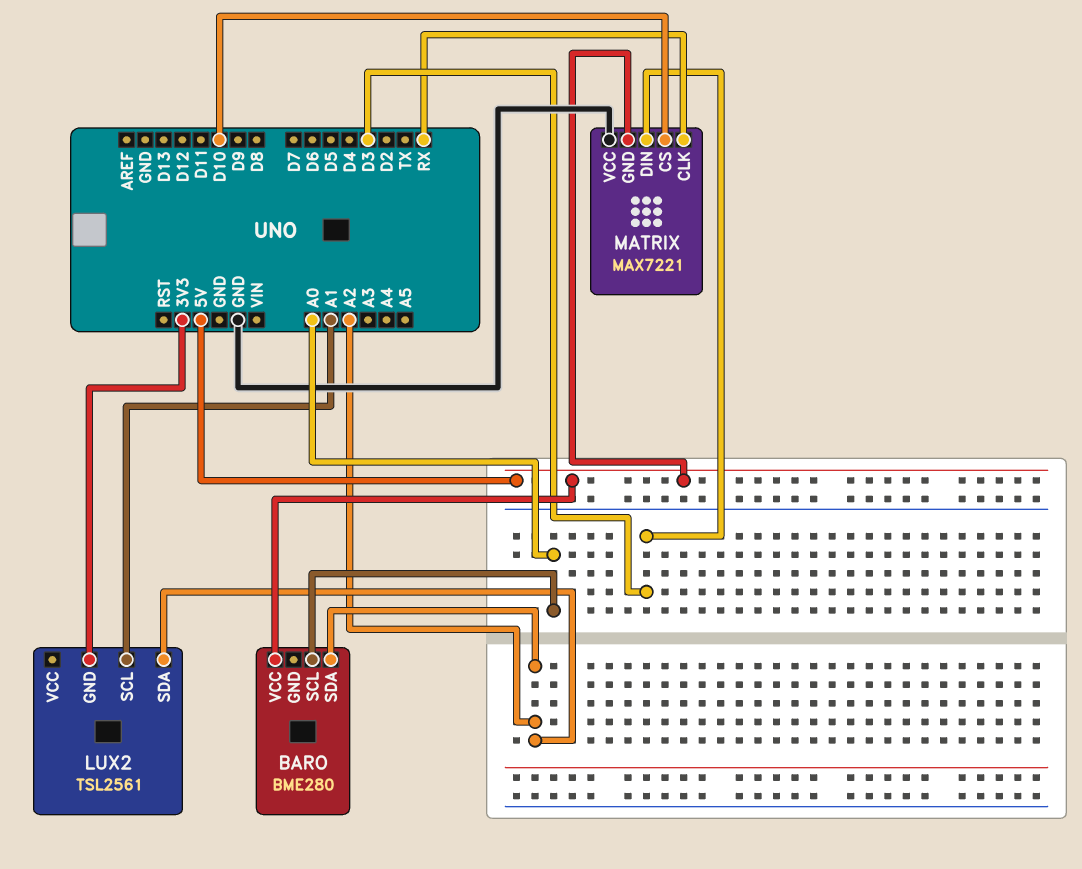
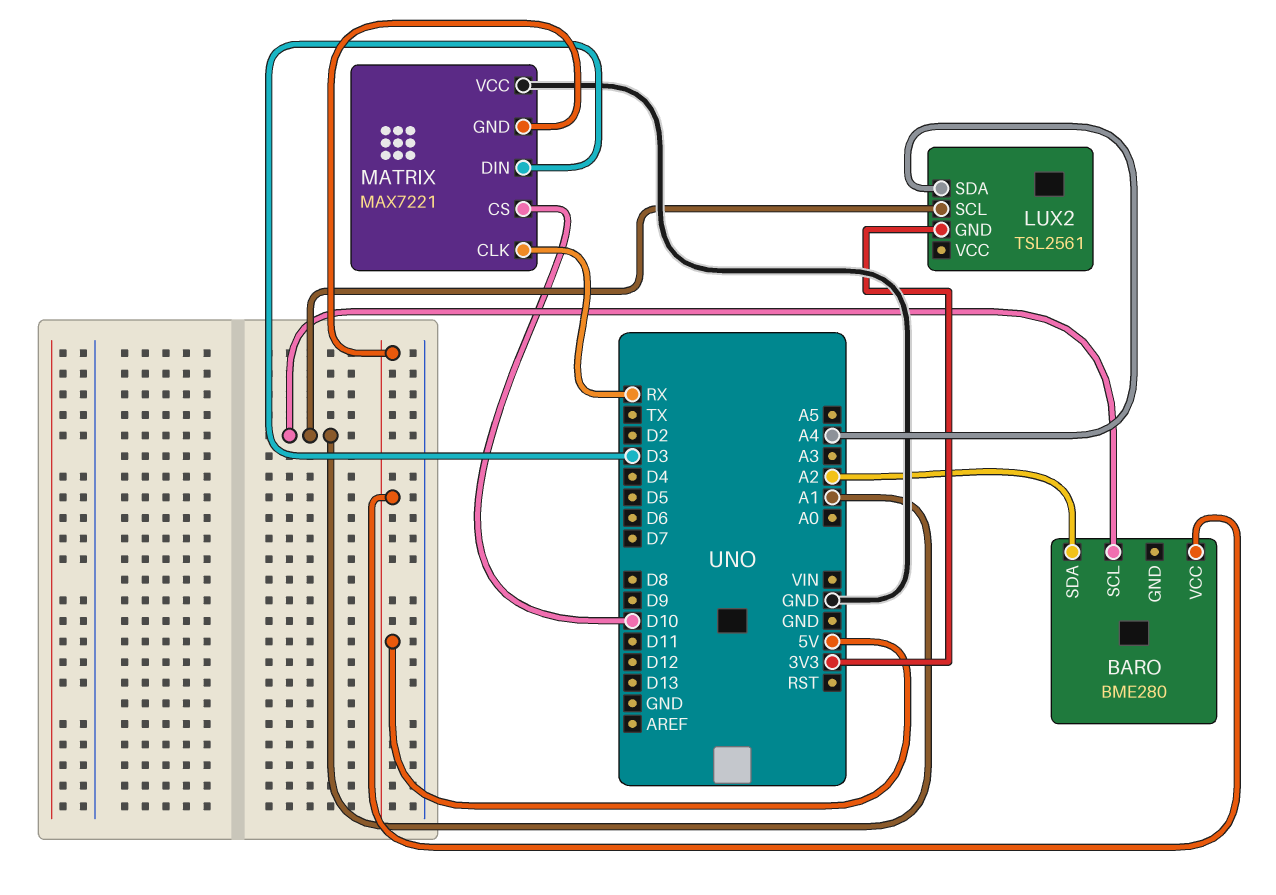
BARO pin SCL: A0 -> A1
LUX2 pin SDA: A2 -> A4

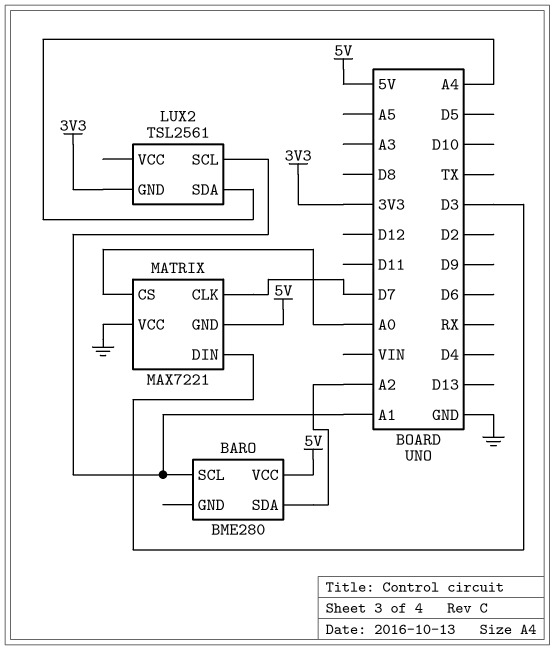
MATRIX pin CLK: RX -> D7
MATRIX pin CS: D10 -> A0

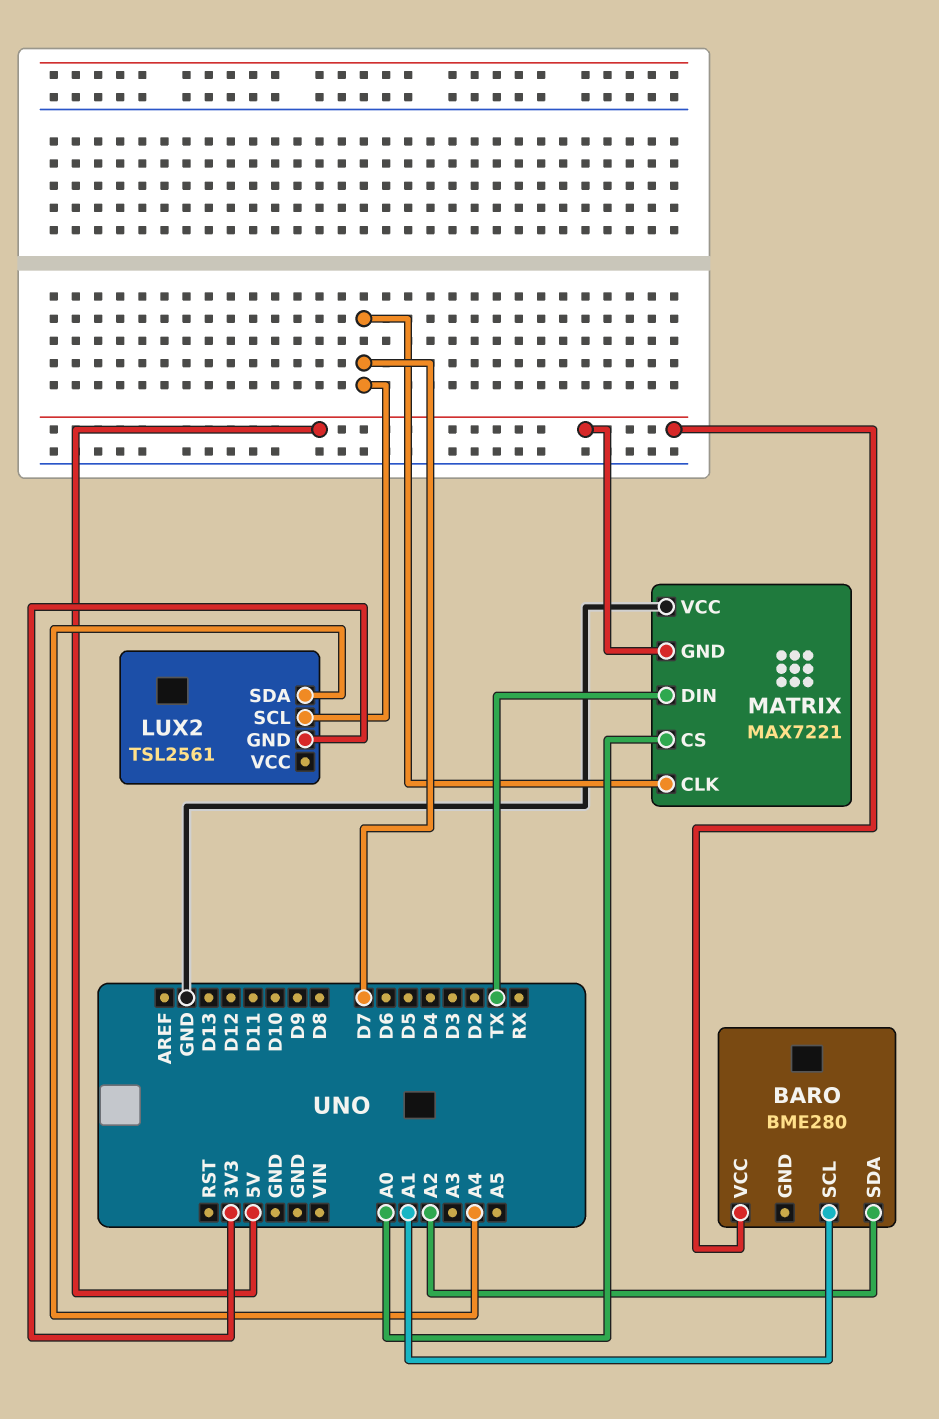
LUX2 pin SCL: A1 -> D7
MATRIX pin DIN: D3 -> TX

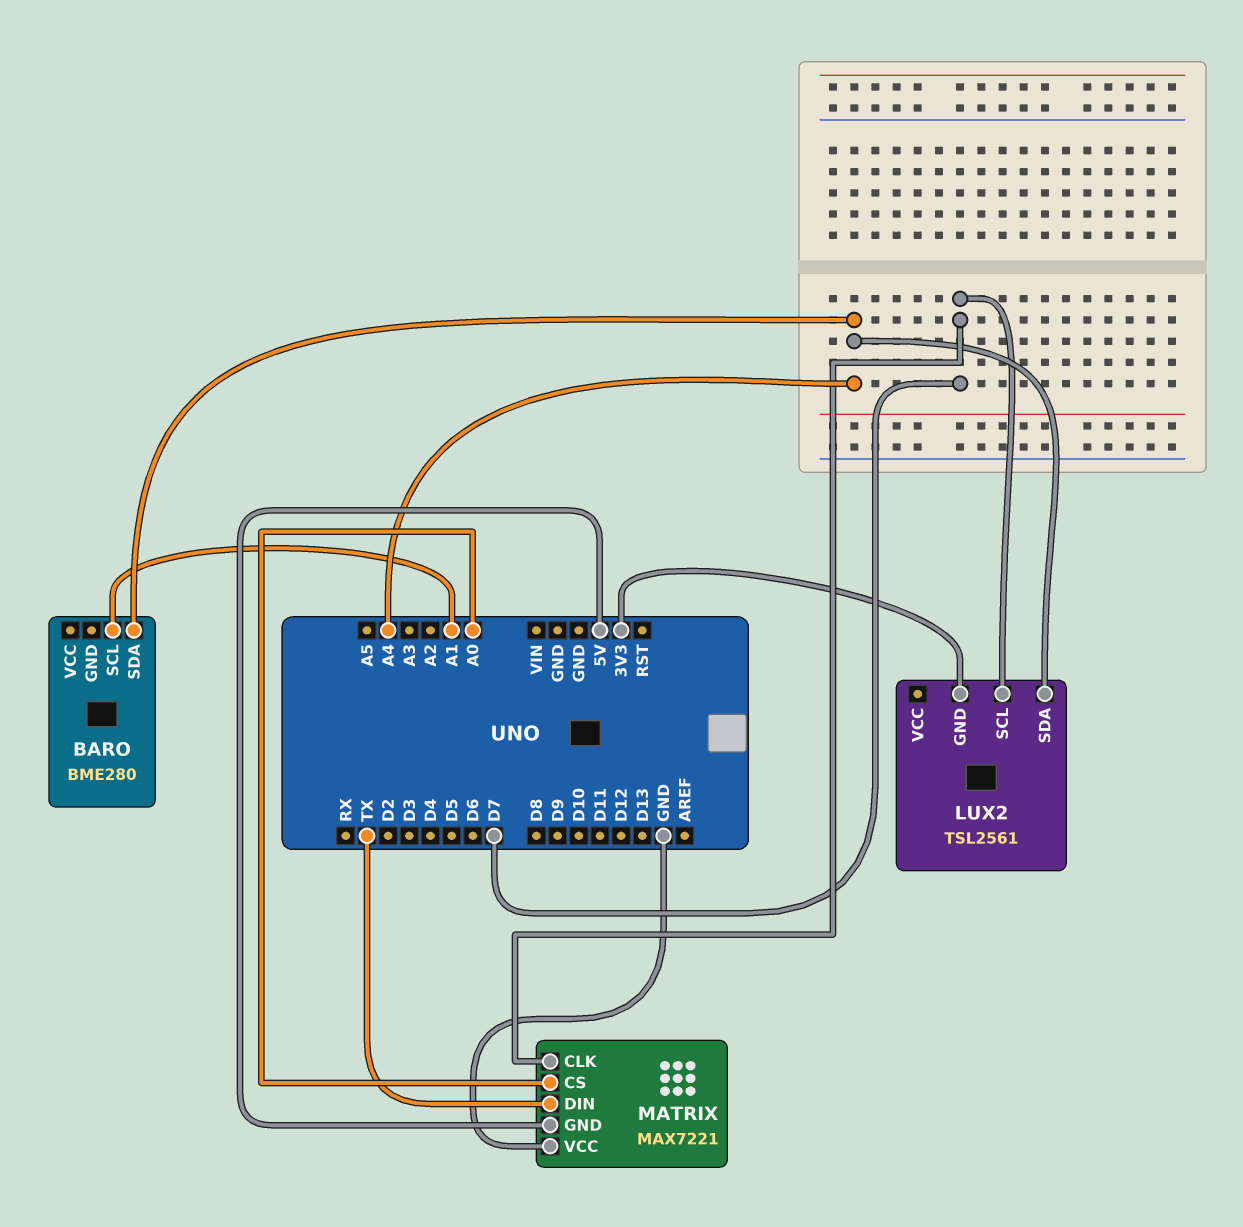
BARO pin SDA: A2 -> A4
BARO pin VCC: 5V -> none

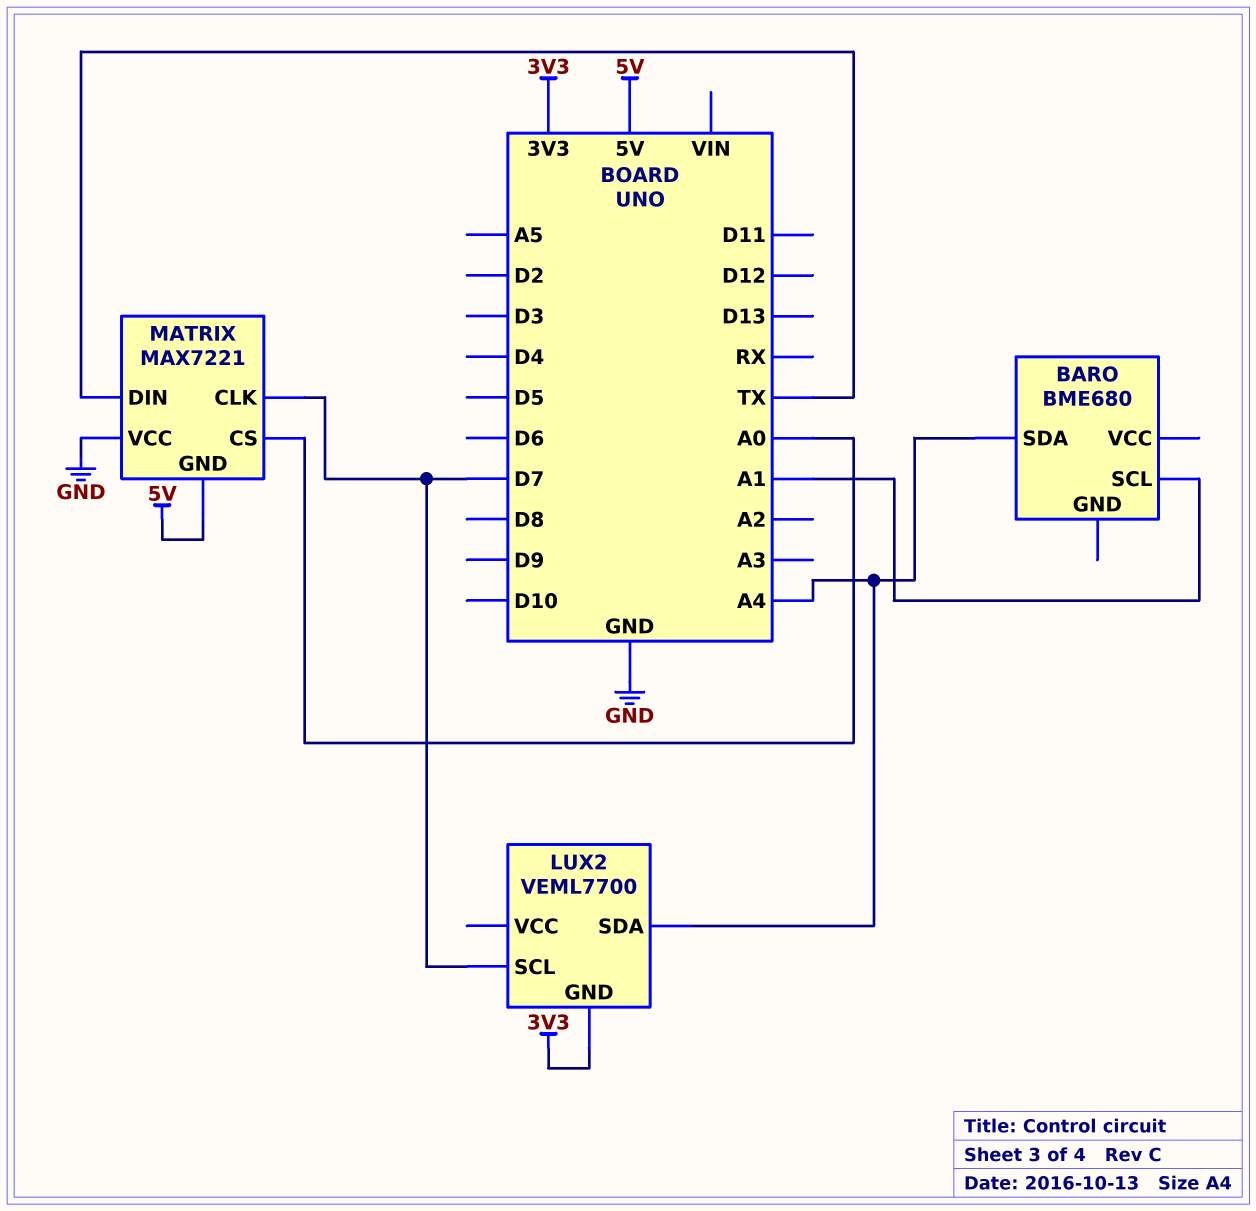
BARO: BME280 -> BME680
LUX2: TSL2561 -> VEML7700

